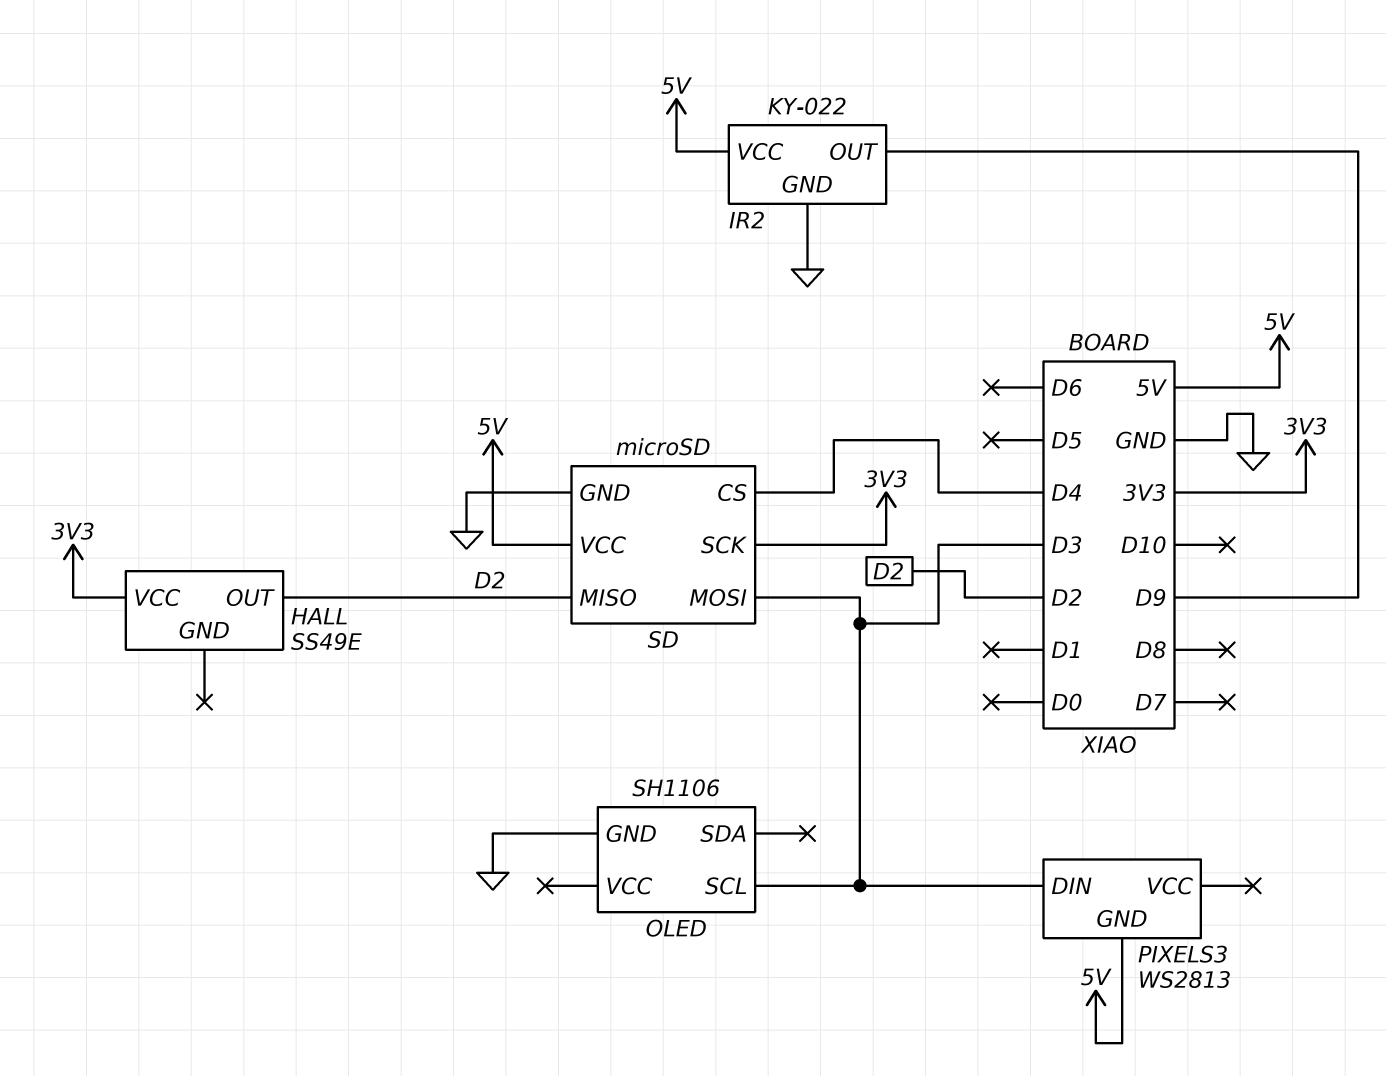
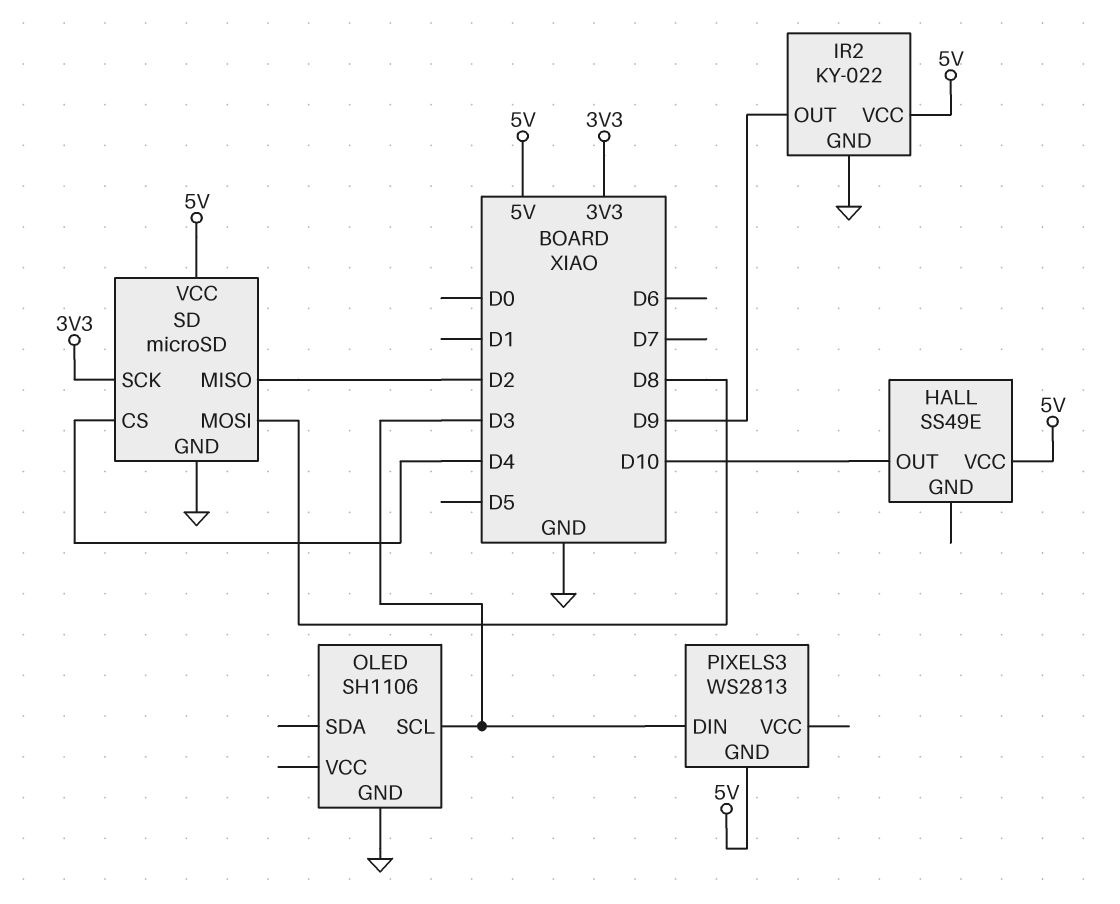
HALL pin OUT: D2 -> D10
HALL pin VCC: 3V3 -> 5V
SD pin MOSI: D3 -> D8

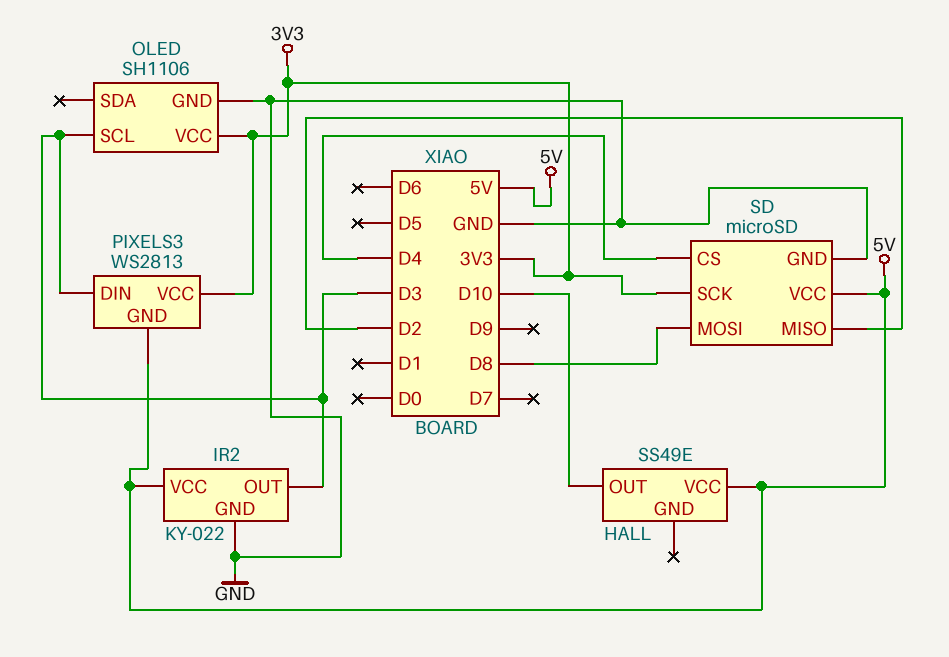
IR2 pin OUT: D9 -> D3
OLED pin VCC: none -> 3V3
PIXELS3 pin VCC: none -> 3V3

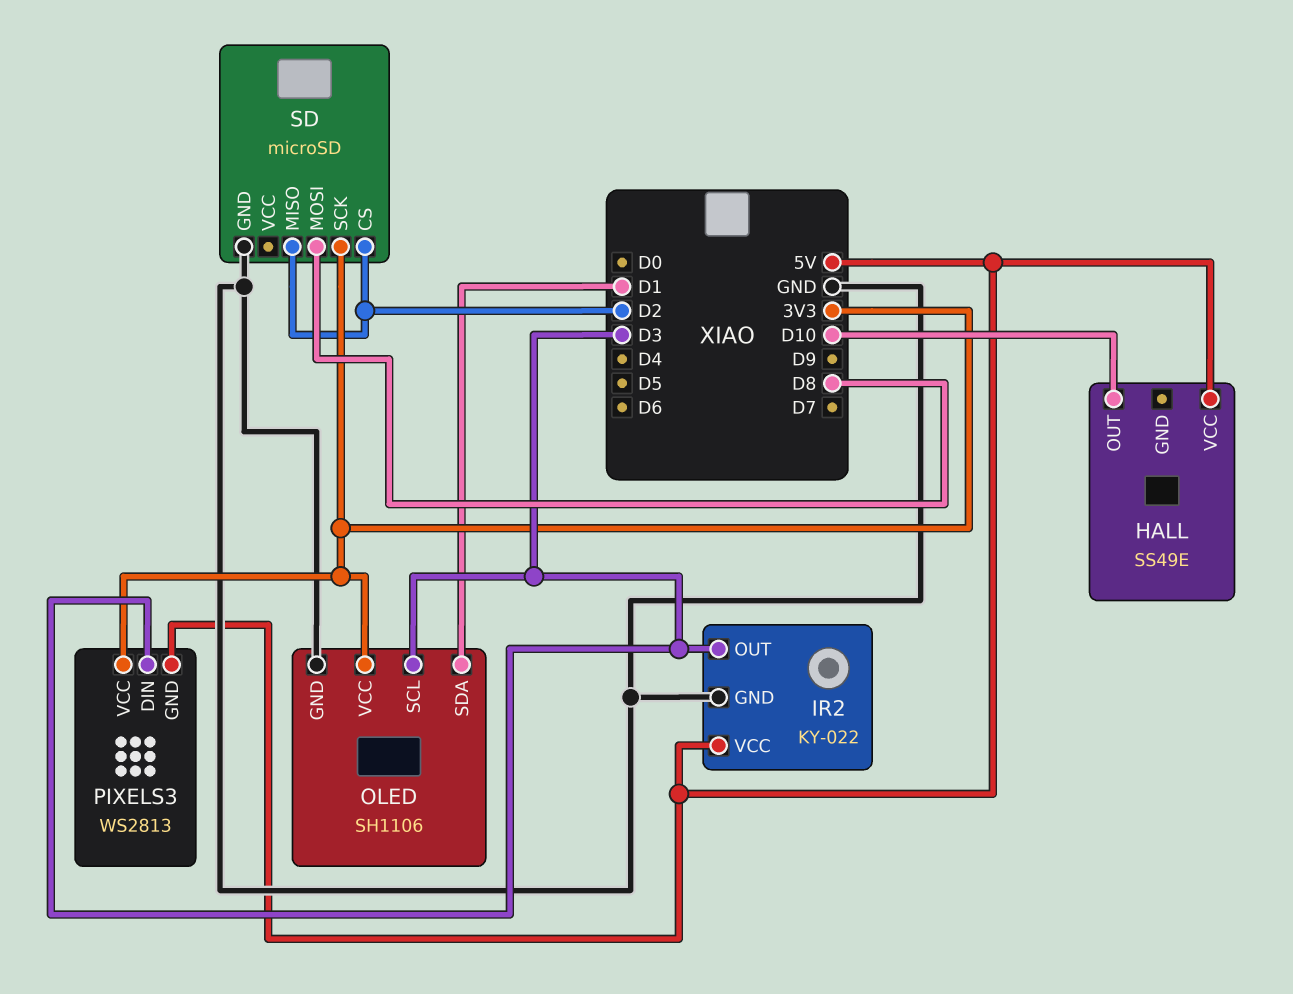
OLED pin SDA: none -> D1
SD pin CS: D4 -> D2
SD pin VCC: 5V -> none

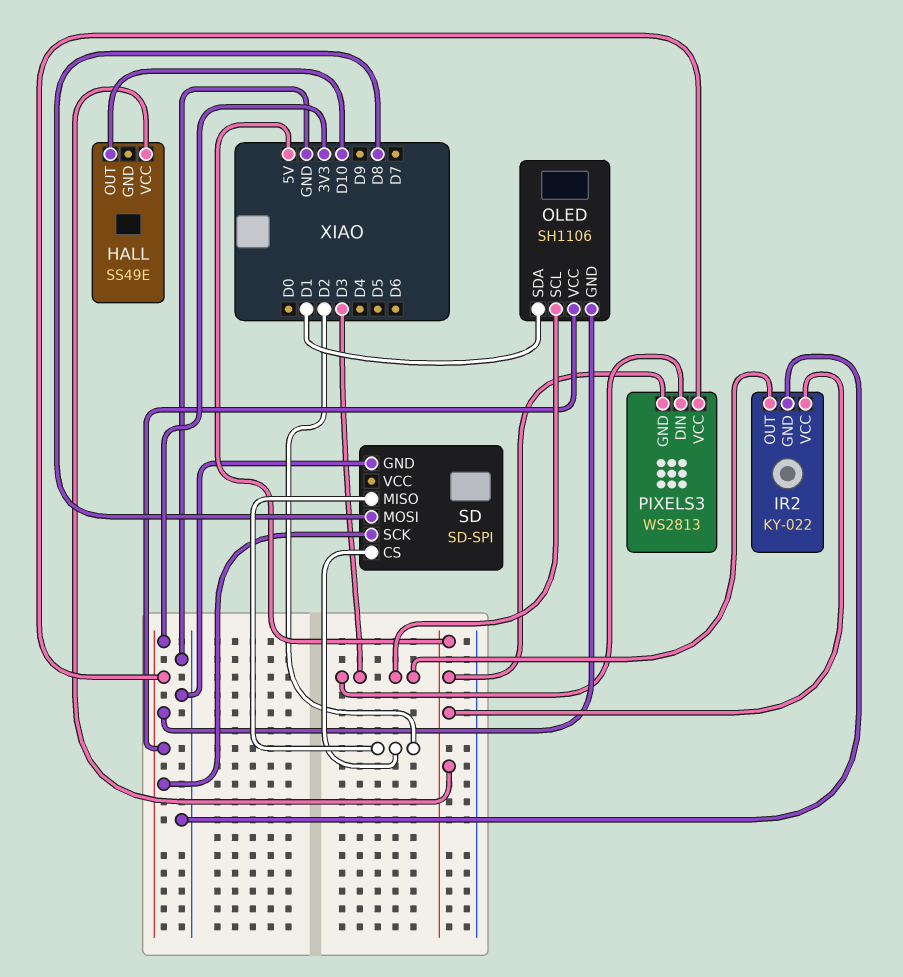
OLED pin GND: GND -> 3V3
SD: microSD -> SD-SPI

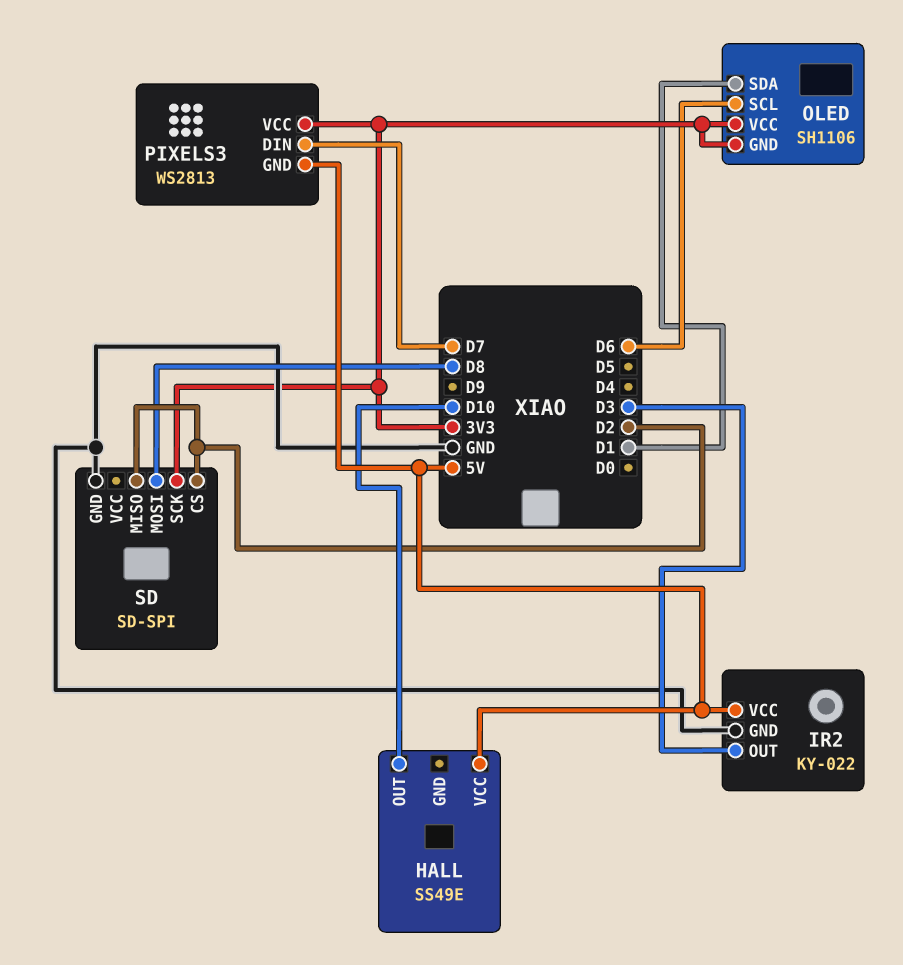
OLED pin SCL: D3 -> D6
PIXELS3 pin DIN: D3 -> D7

